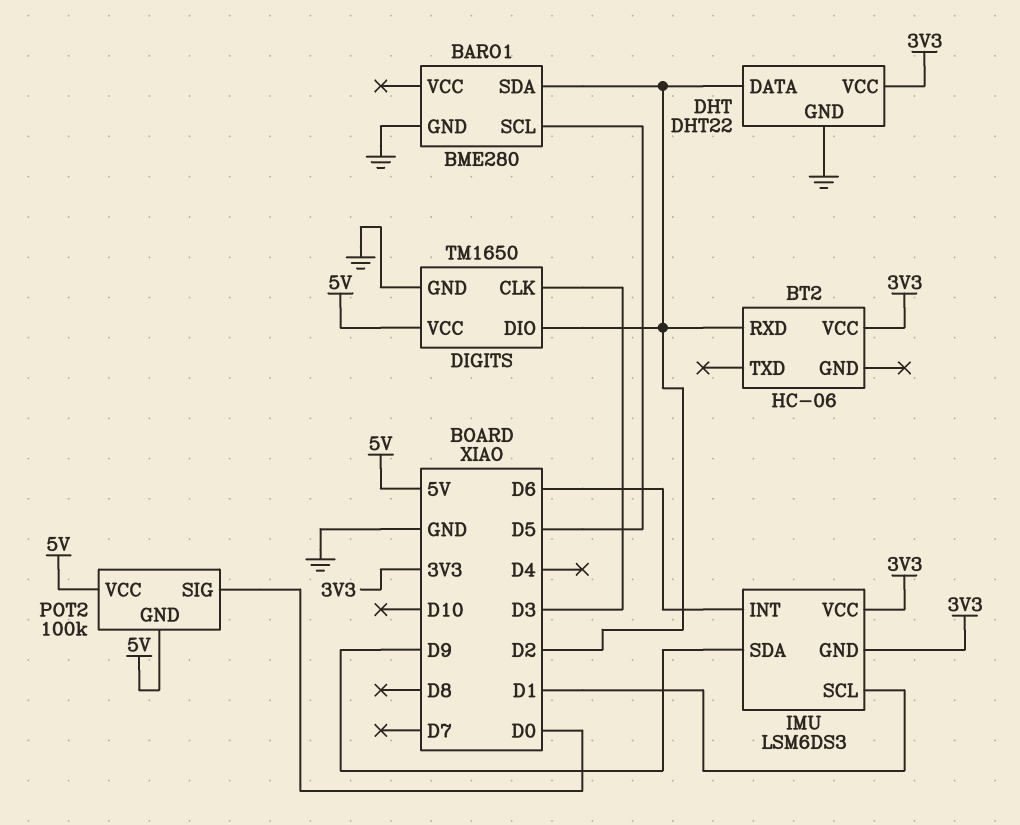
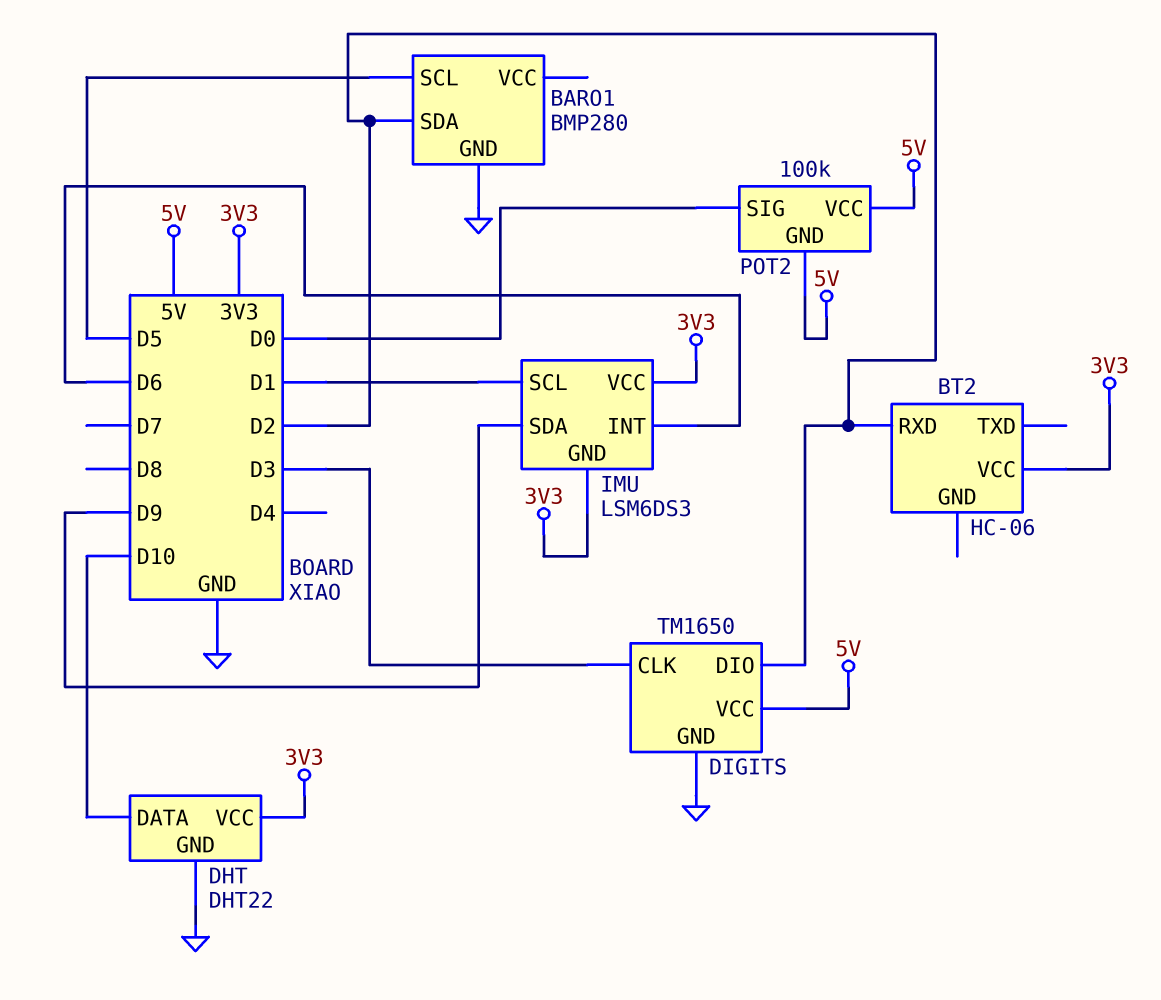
BARO1: BME280 -> BMP280
DHT pin DATA: D2 -> D10

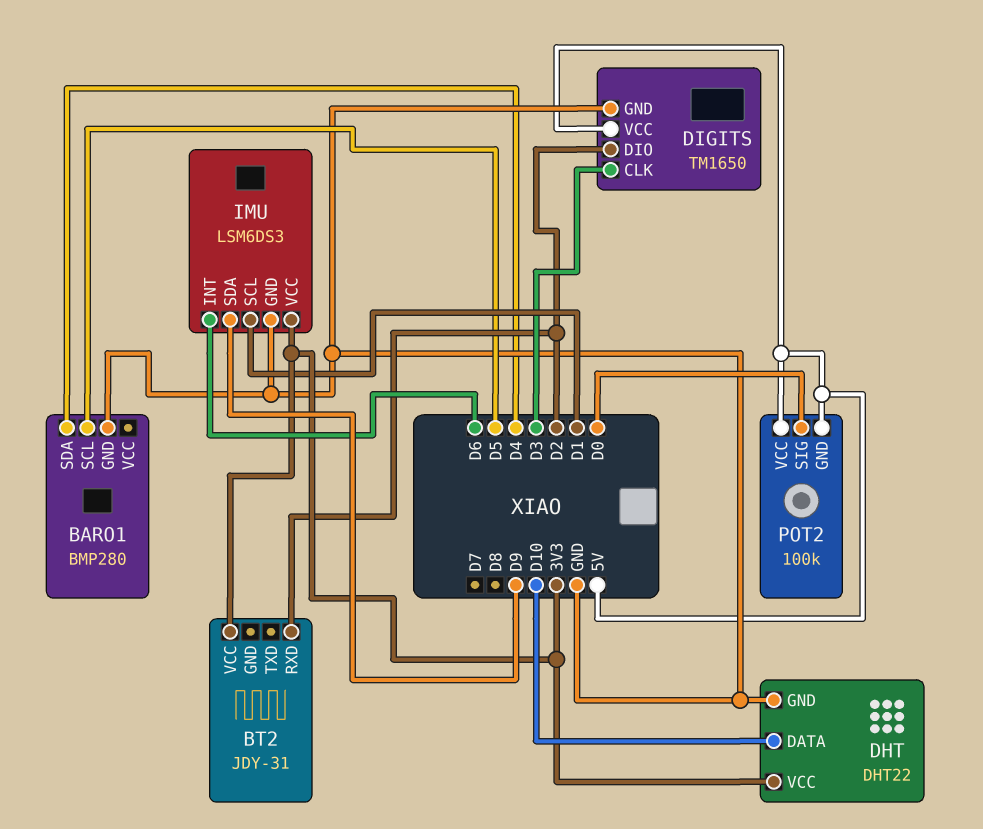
BARO1 pin SDA: D2 -> D4
BT2: HC-06 -> JDY-31
IMU pin GND: 3V3 -> GND

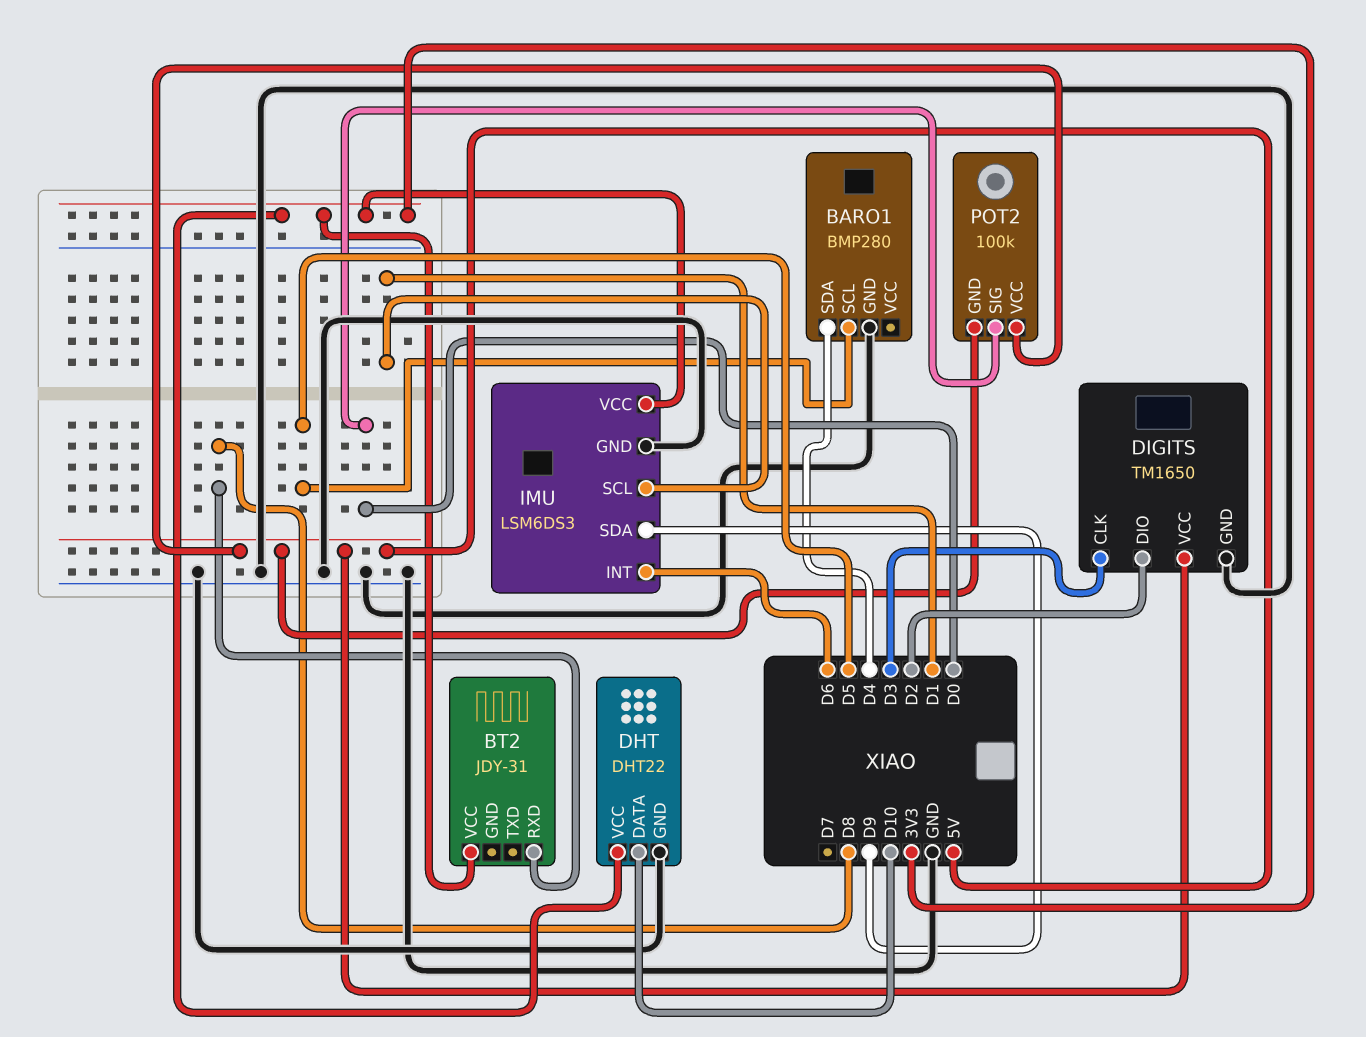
BT2 pin RXD: D2 -> D8

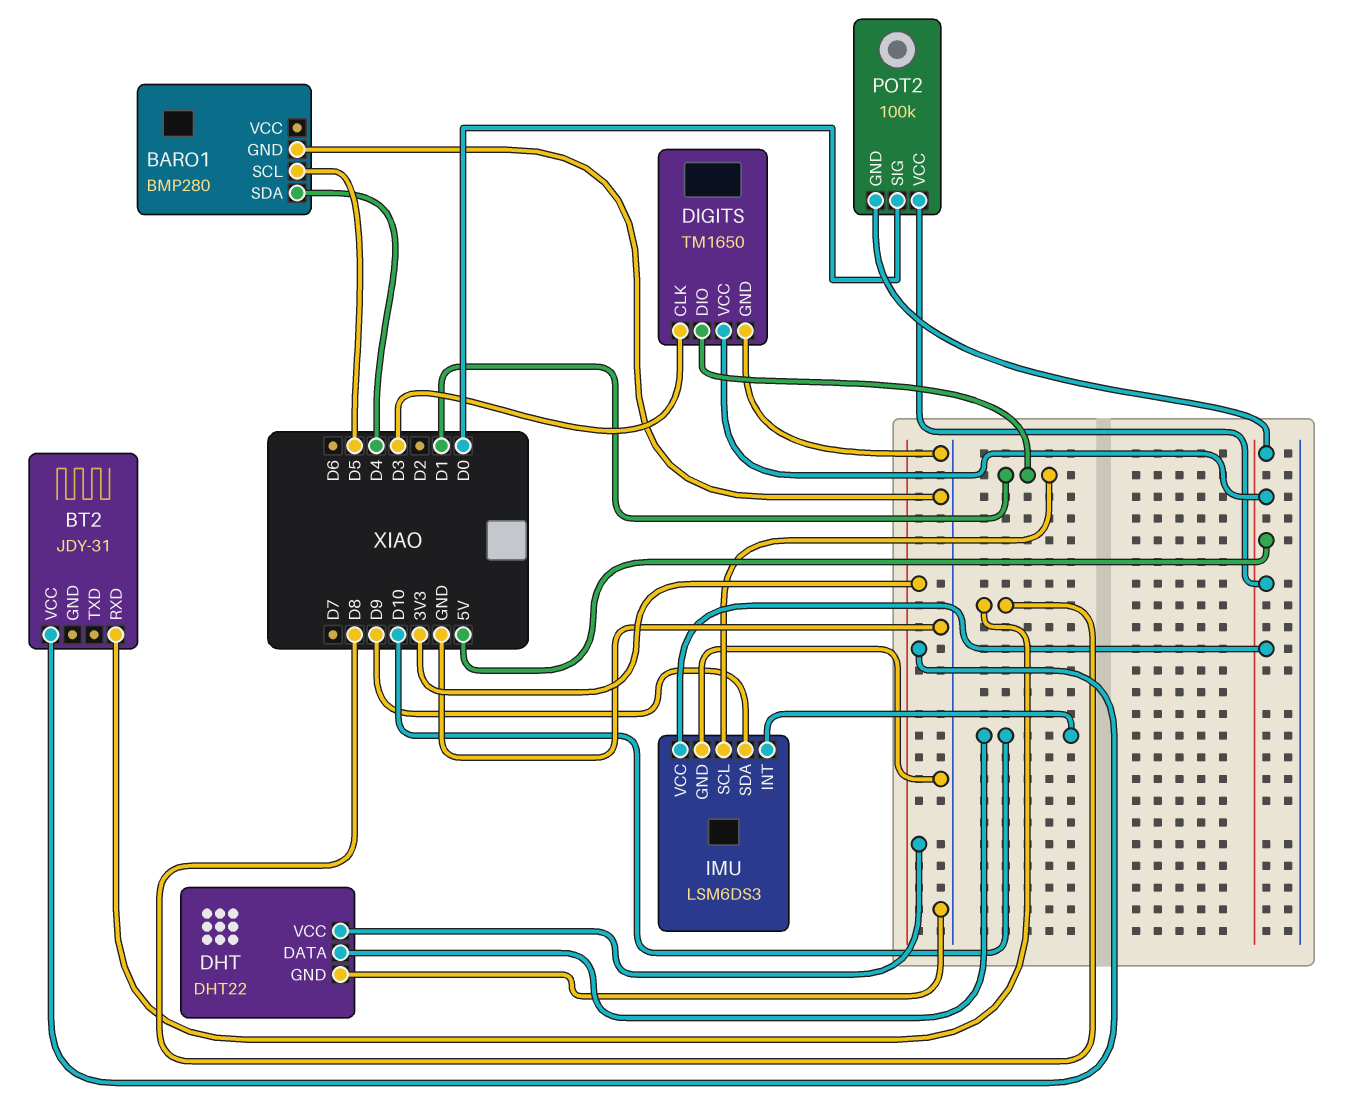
DIGITS pin DIO: D2 -> D1
IMU pin INT: D6 -> D10
IMU pin VCC: 3V3 -> 5V

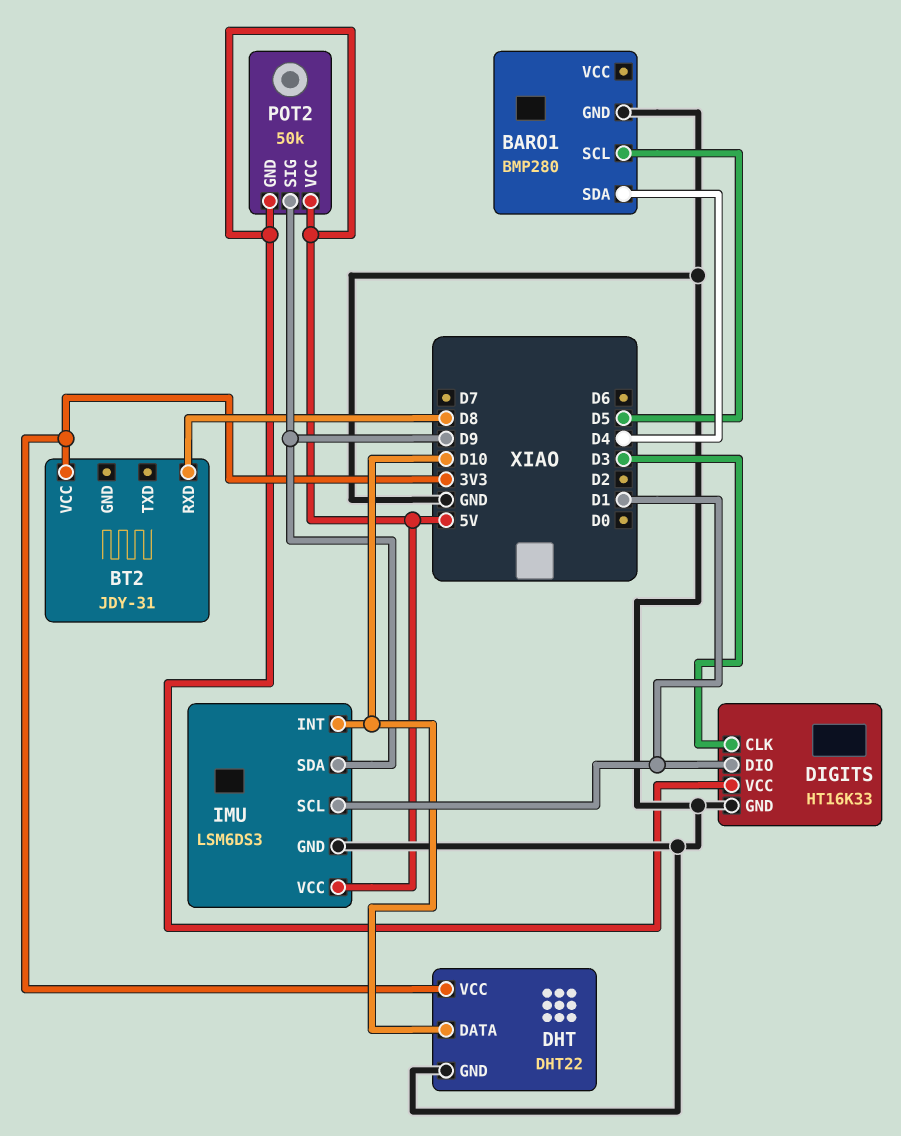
DIGITS: TM1650 -> HT16K33
POT2: 100k -> 50k
POT2 pin SIG: D0 -> D9

